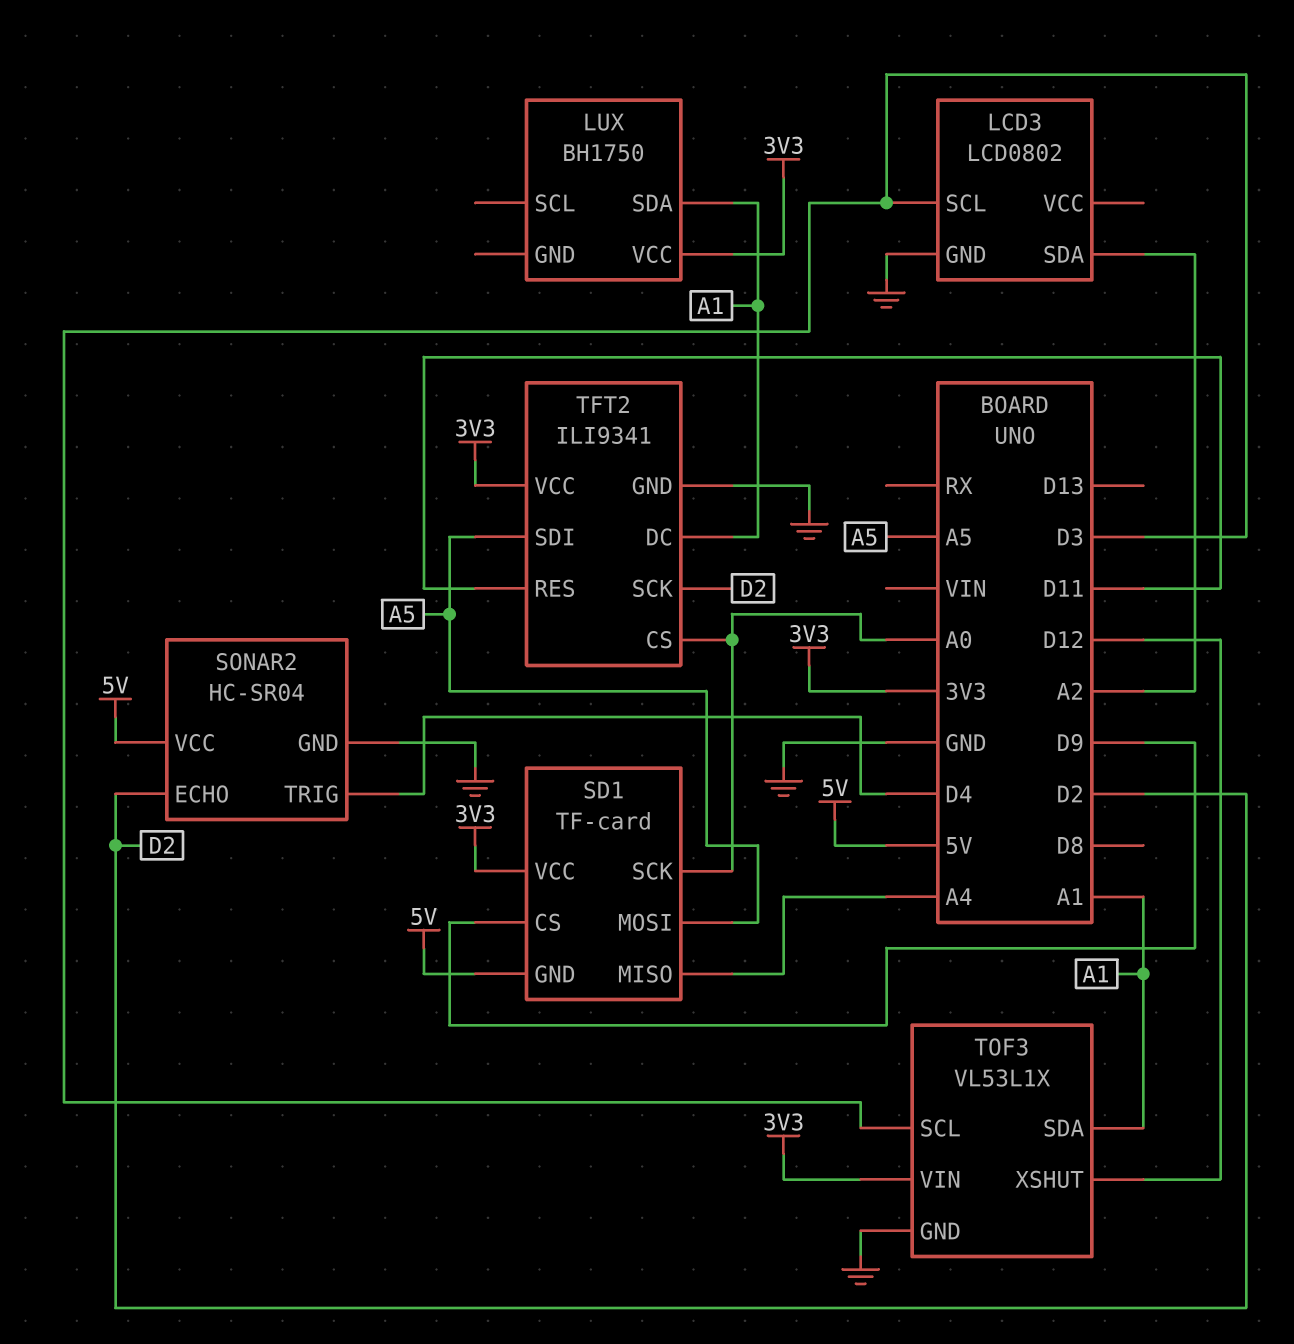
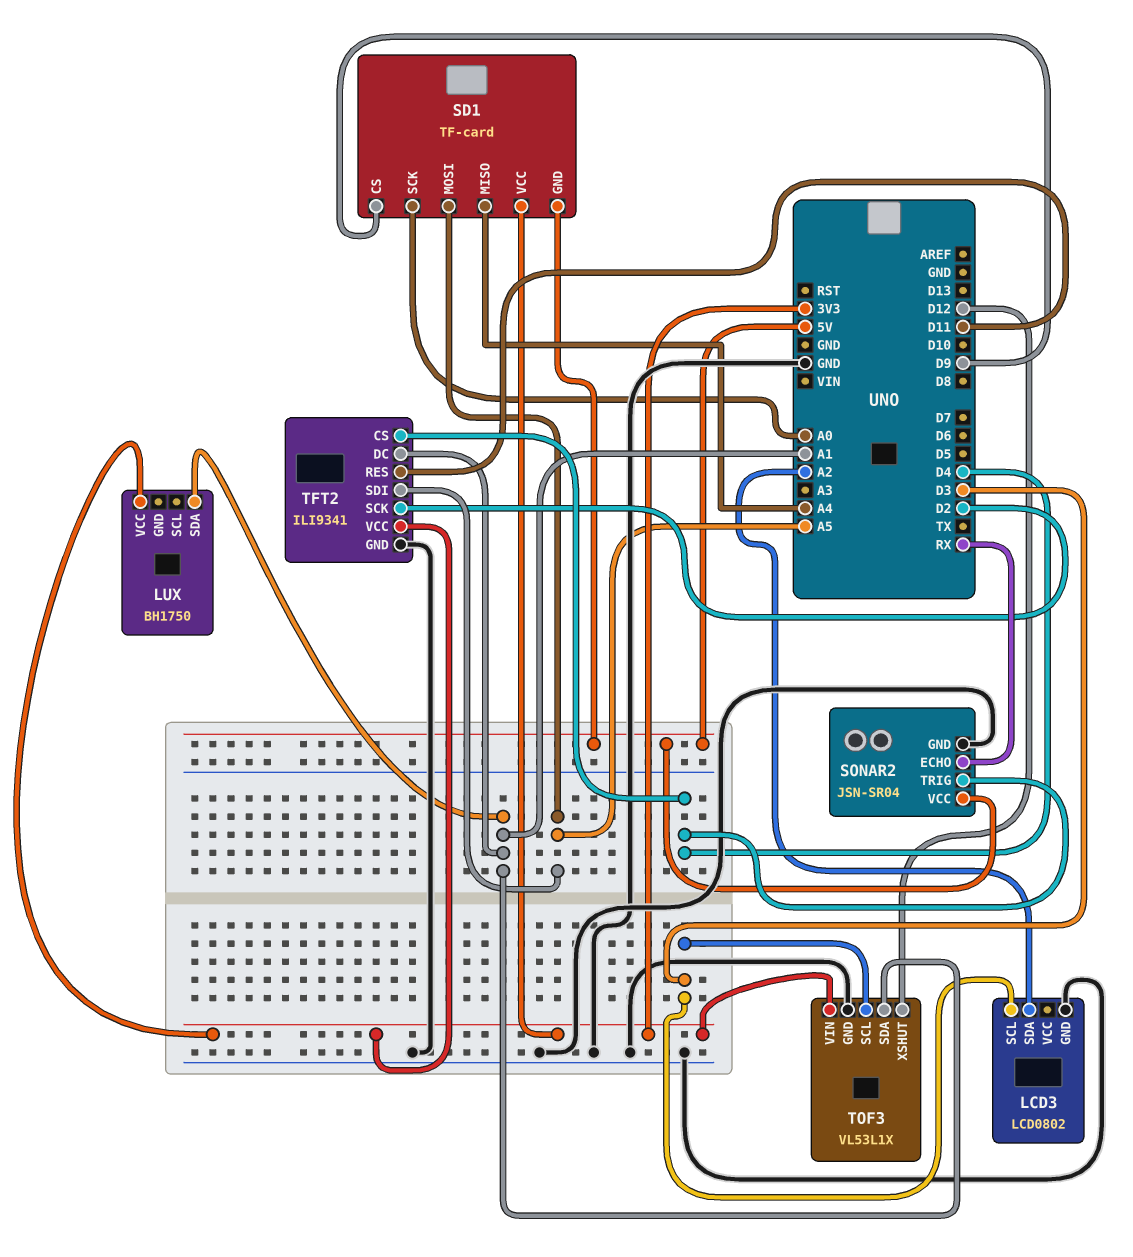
SONAR2: HC-SR04 -> JSN-SR04
SONAR2 pin ECHO: D2 -> RX
TFT2 pin CS: A0 -> D4

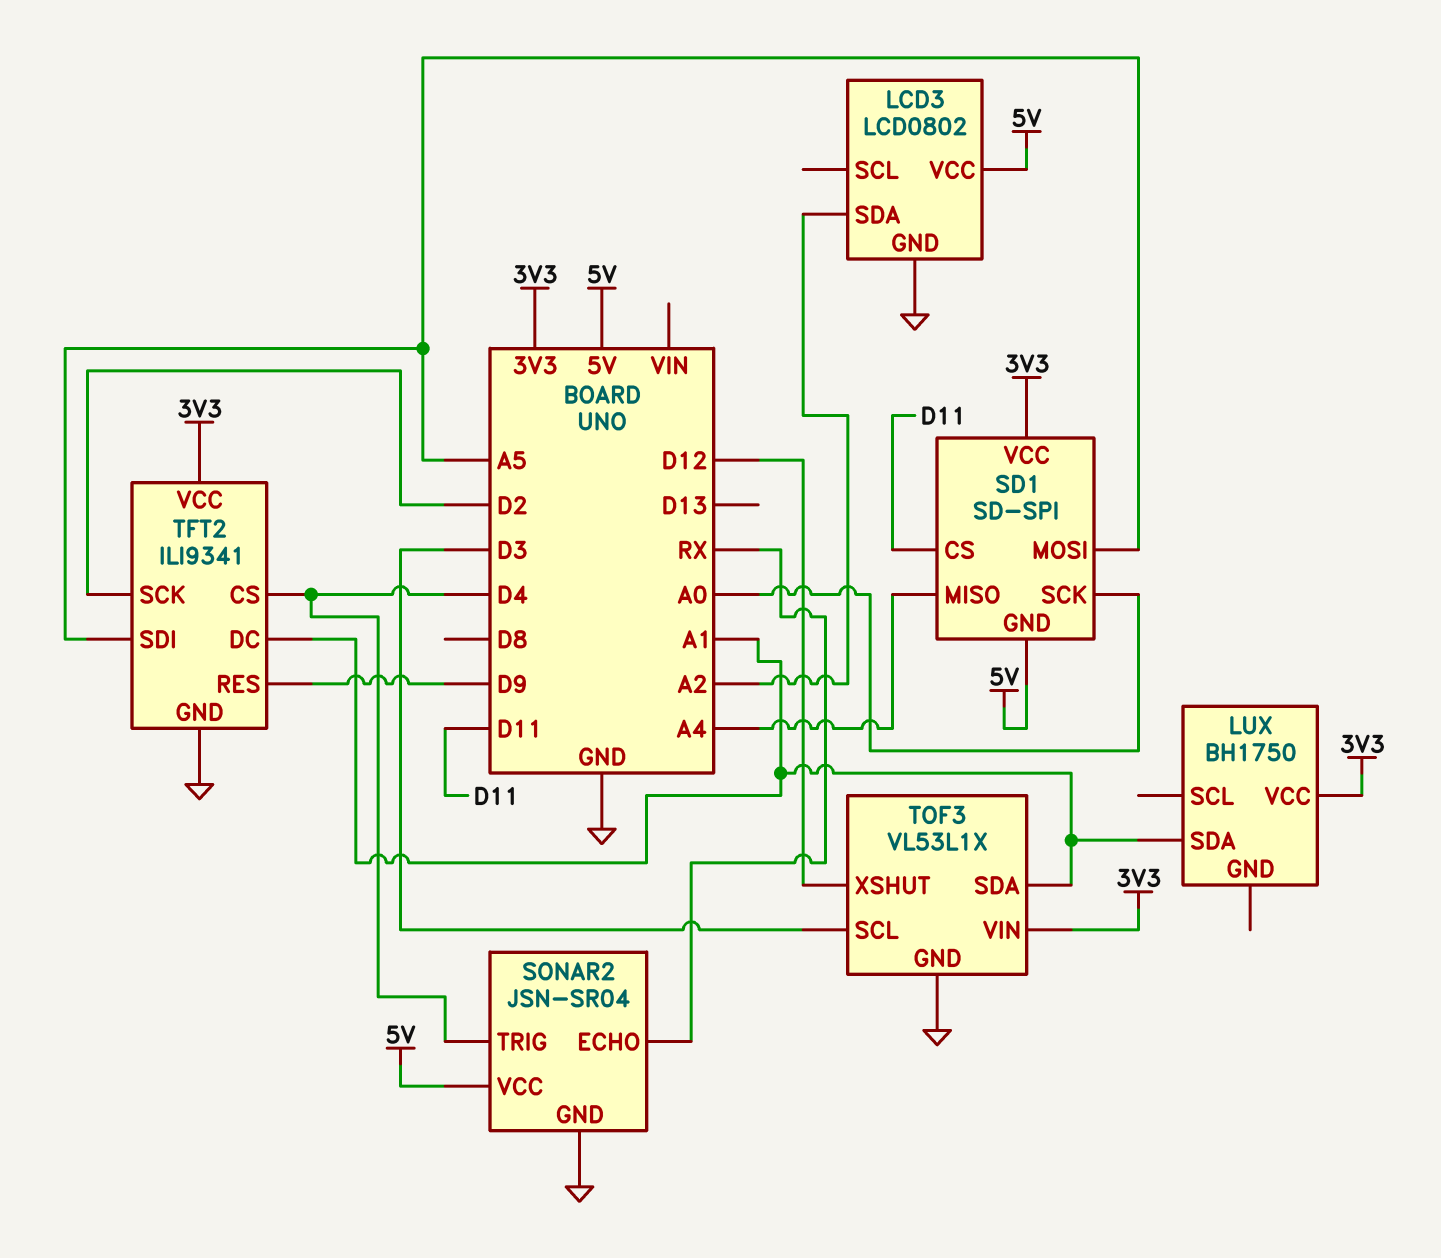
LCD3 pin SCL: D3 -> none
LCD3 pin VCC: none -> 5V
SD1: TF-card -> SD-SPI
SD1 pin CS: D9 -> D11
TFT2 pin RES: D11 -> D9

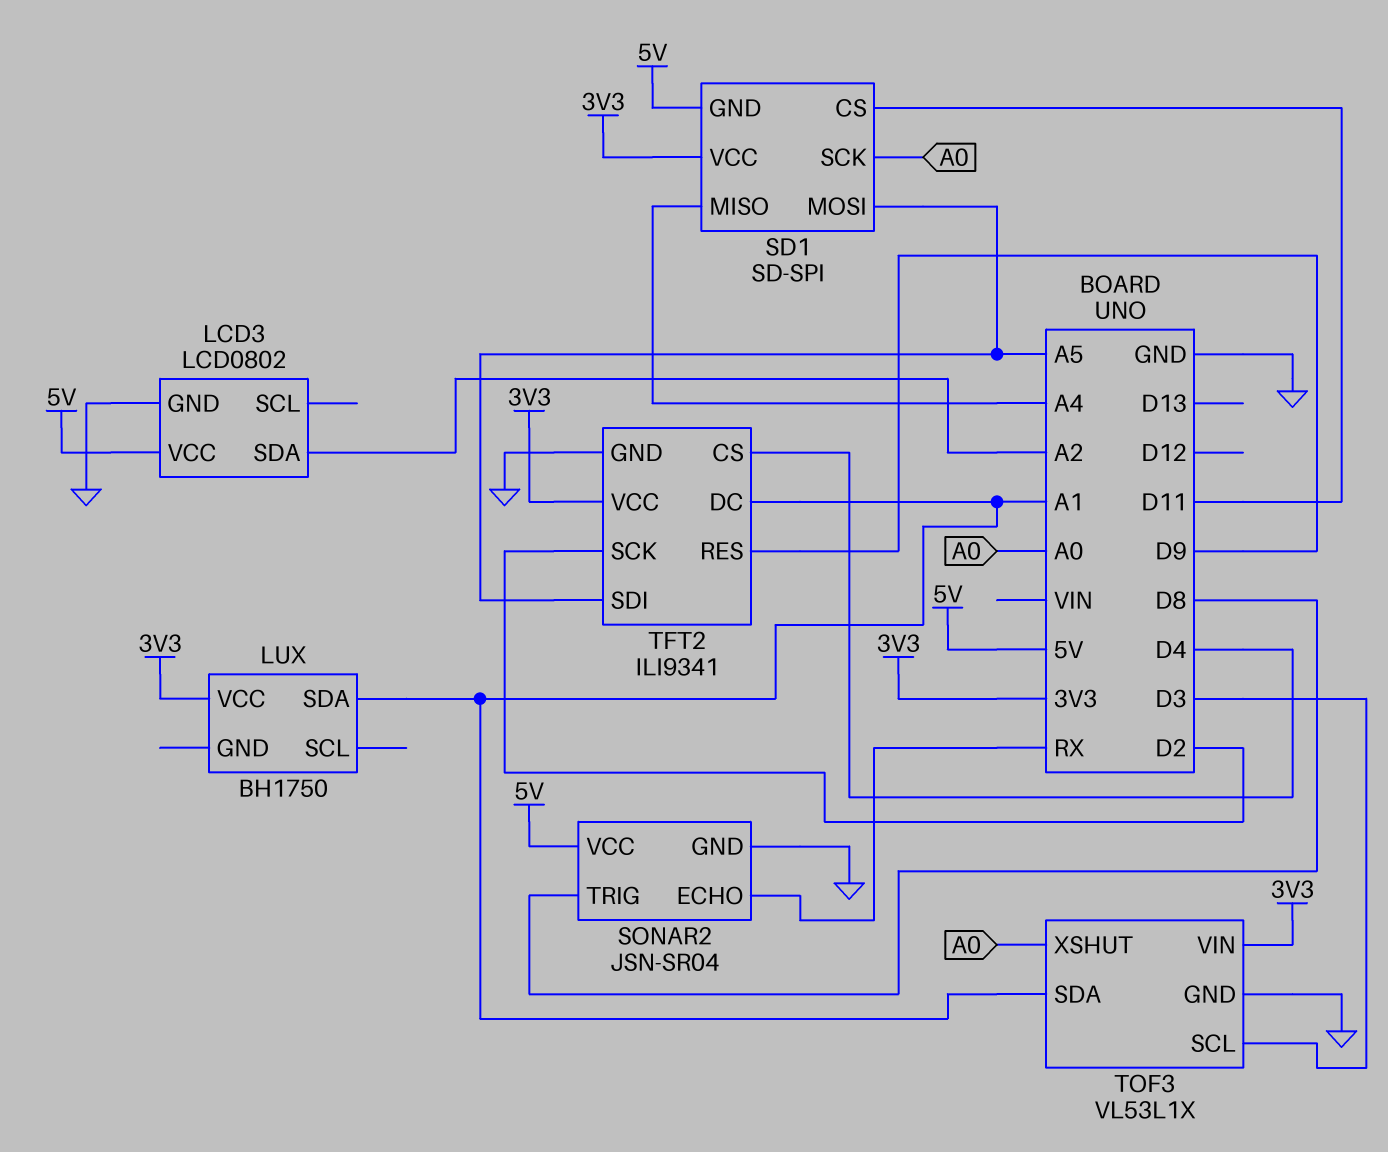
SONAR2 pin TRIG: D4 -> D8
TOF3 pin XSHUT: D12 -> A0

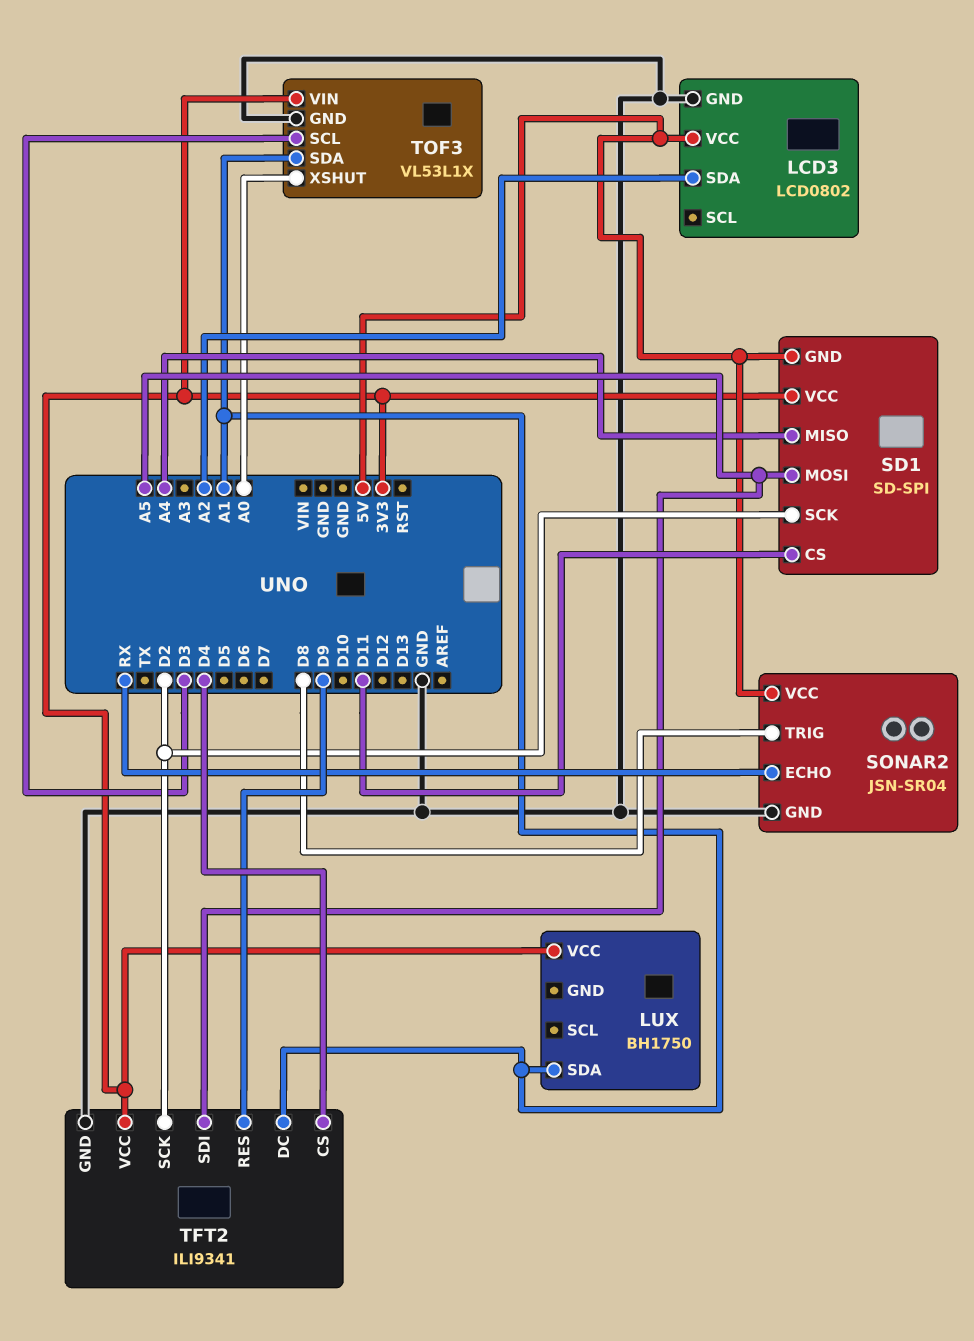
SD1 pin SCK: A0 -> D2

